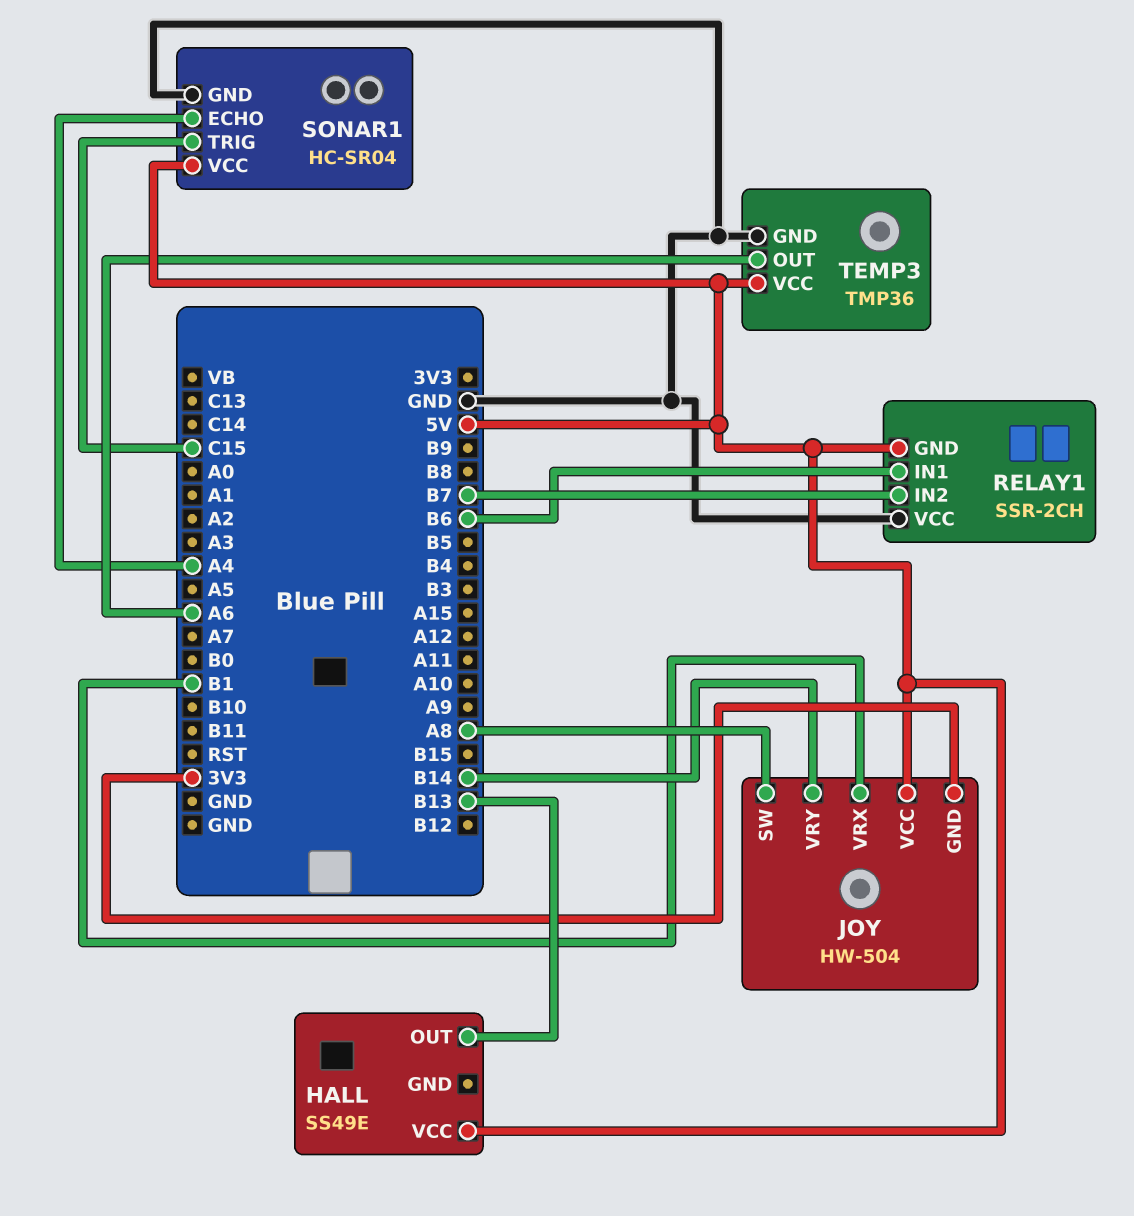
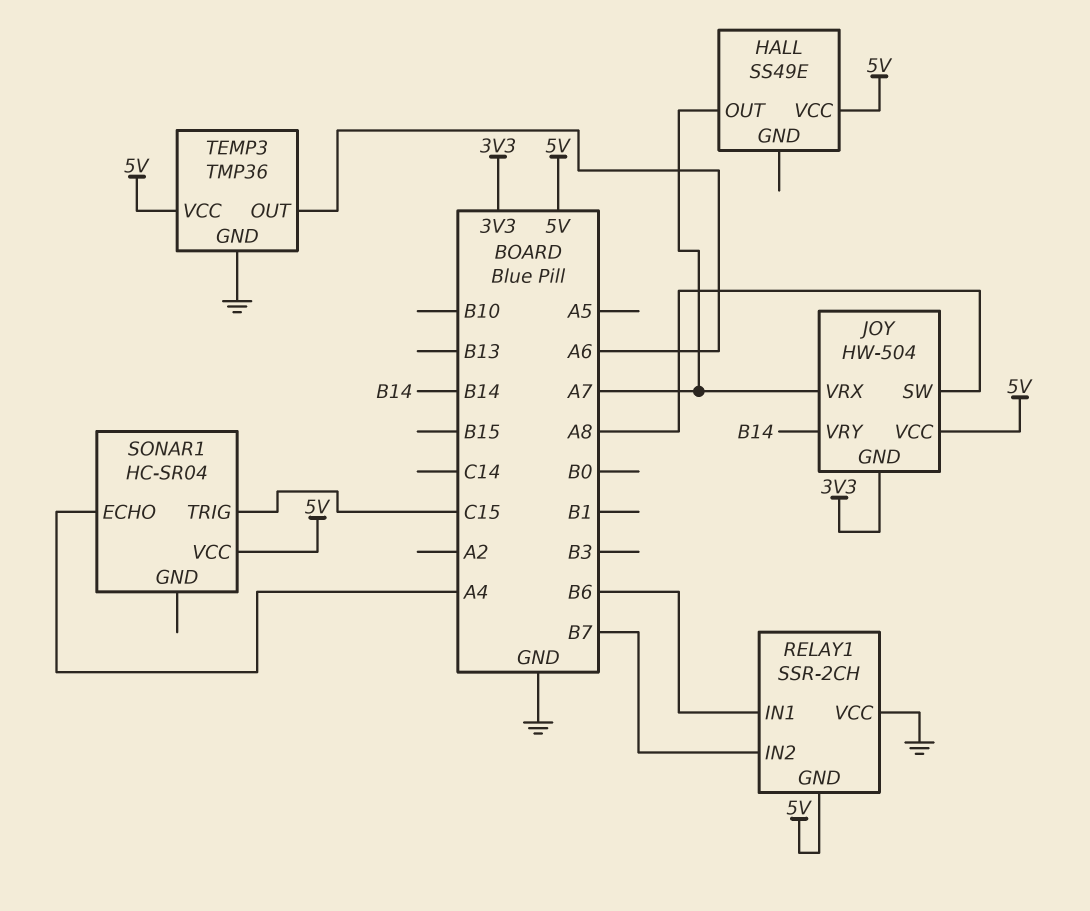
HALL pin OUT: B13 -> A7
JOY pin VRX: B1 -> A7
SONAR1 pin GND: GND -> none

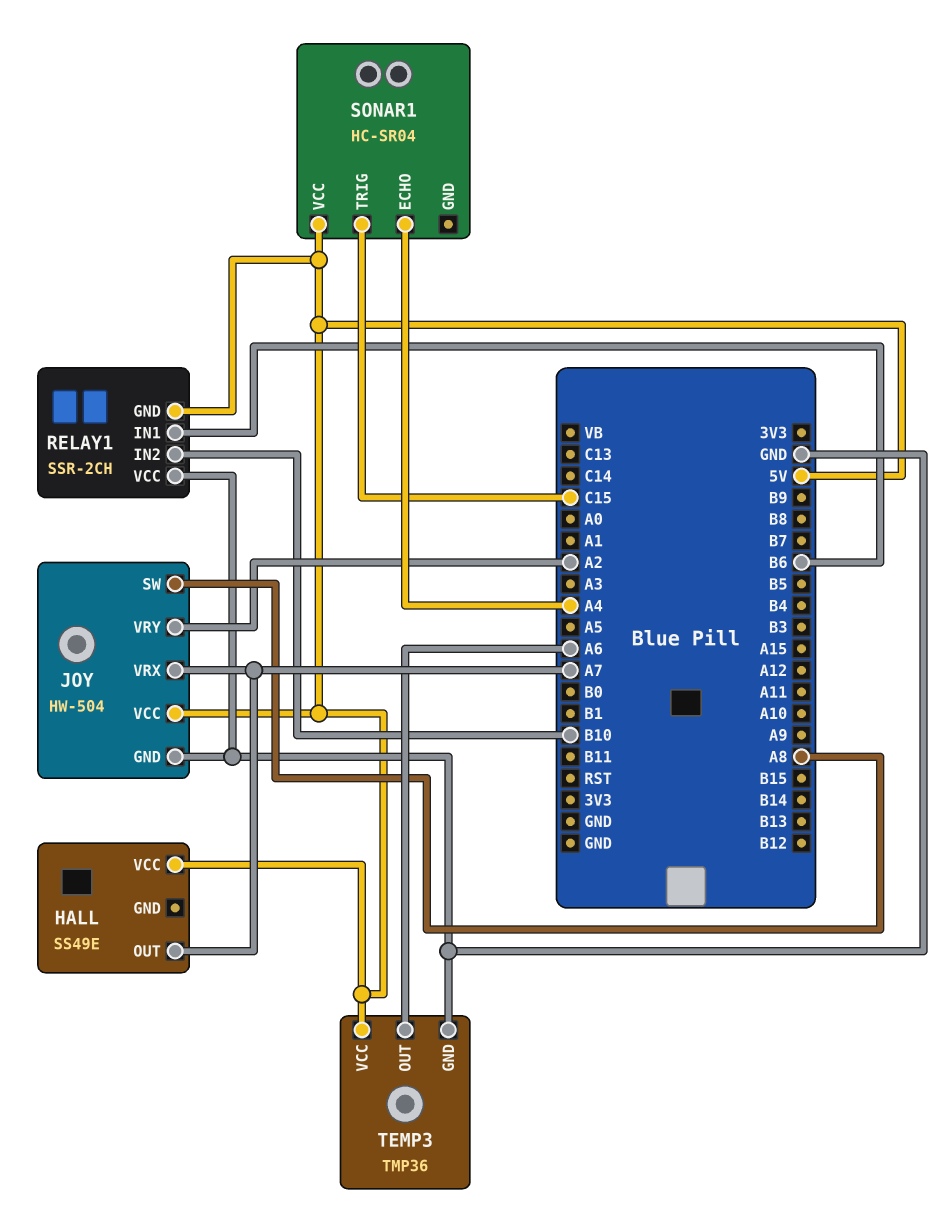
JOY pin GND: 3V3 -> GND
JOY pin VRY: B14 -> A2
RELAY1 pin IN2: B7 -> B10

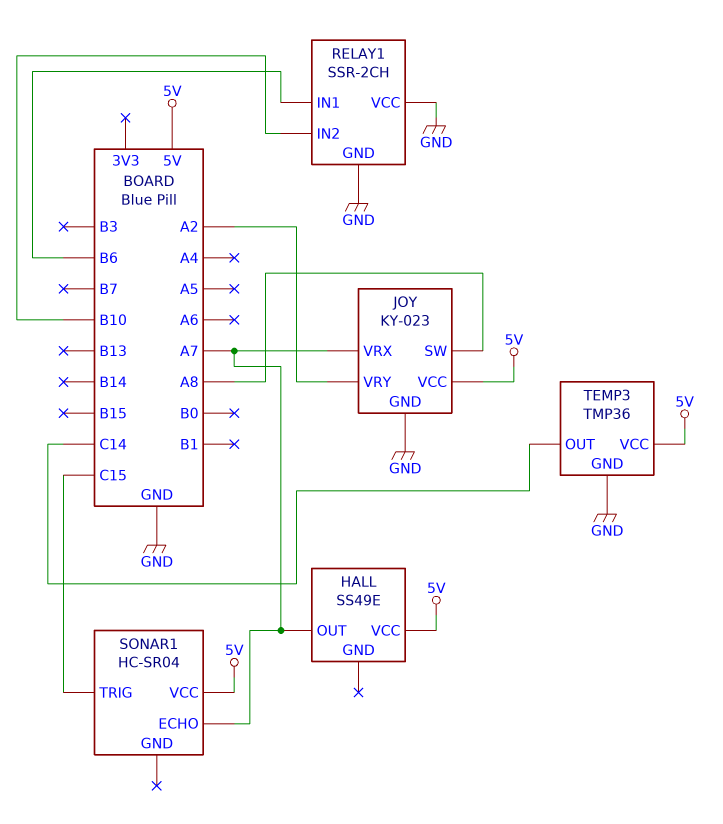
JOY: HW-504 -> KY-023
RELAY1 pin GND: 5V -> GND
SONAR1 pin ECHO: A4 -> A7
TEMP3 pin OUT: A6 -> C14

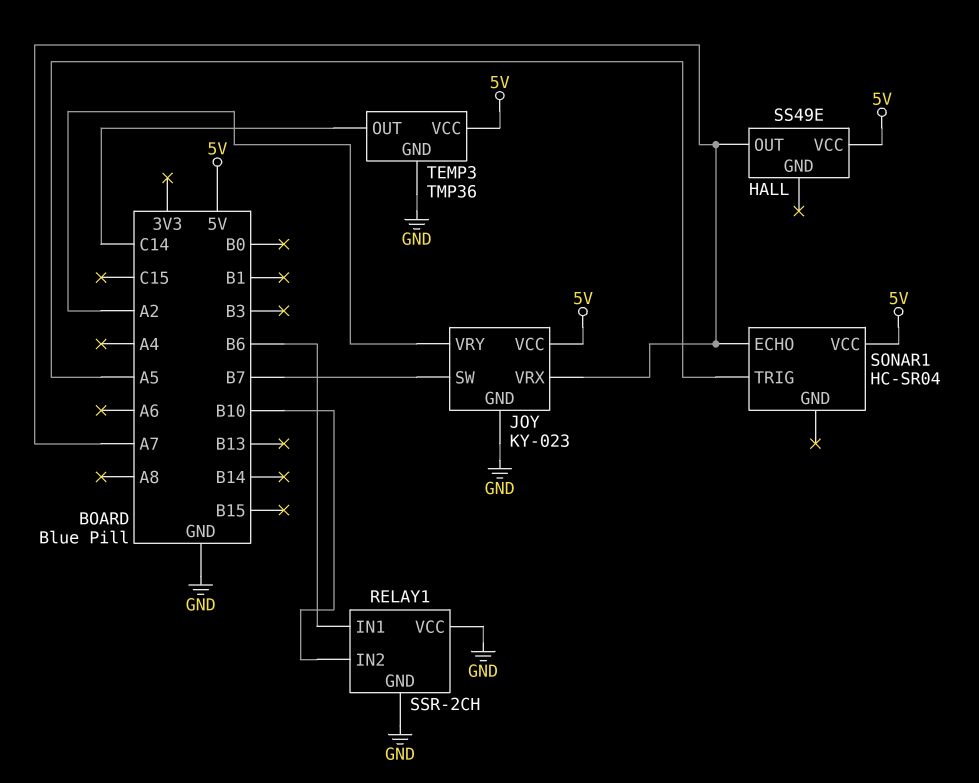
JOY pin SW: A8 -> B7
SONAR1 pin TRIG: C15 -> A5

